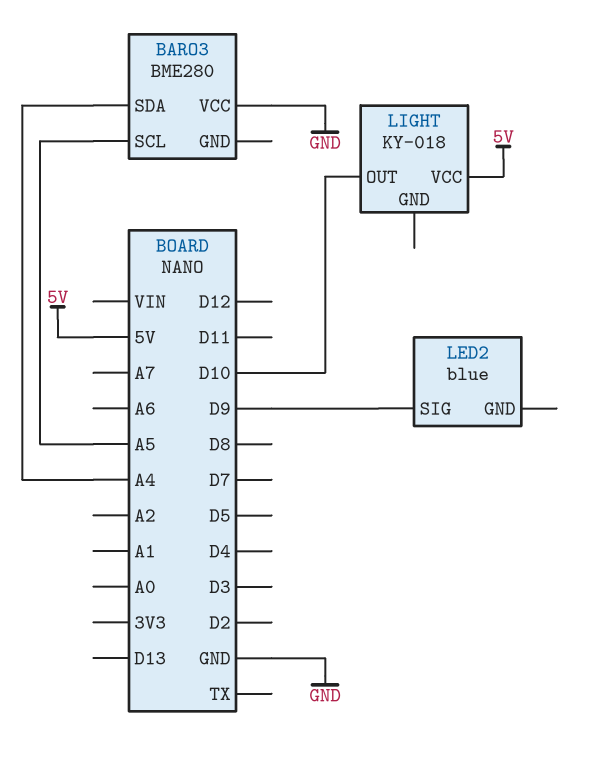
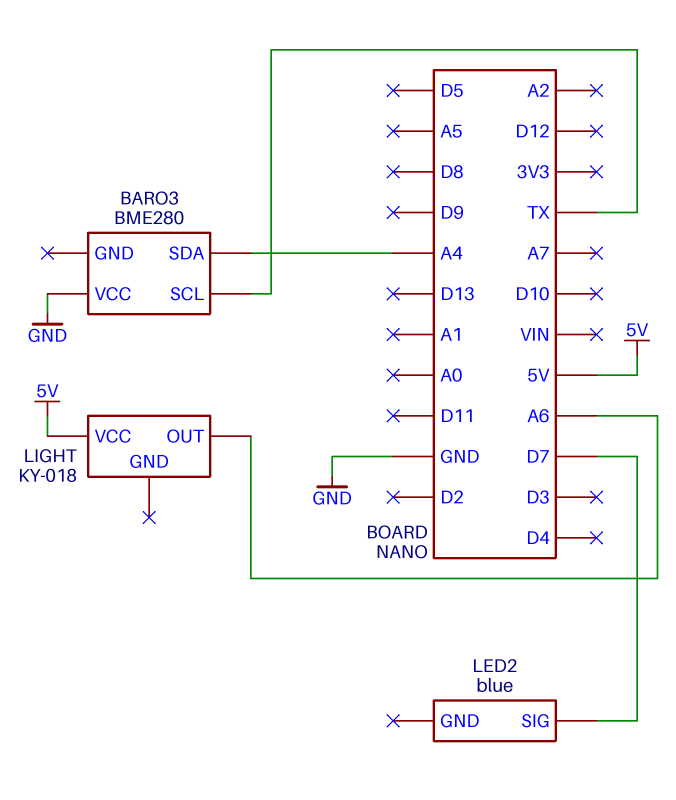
BARO3 pin SCL: A5 -> TX
LED2 pin SIG: D9 -> D7
LIGHT pin OUT: D10 -> A6

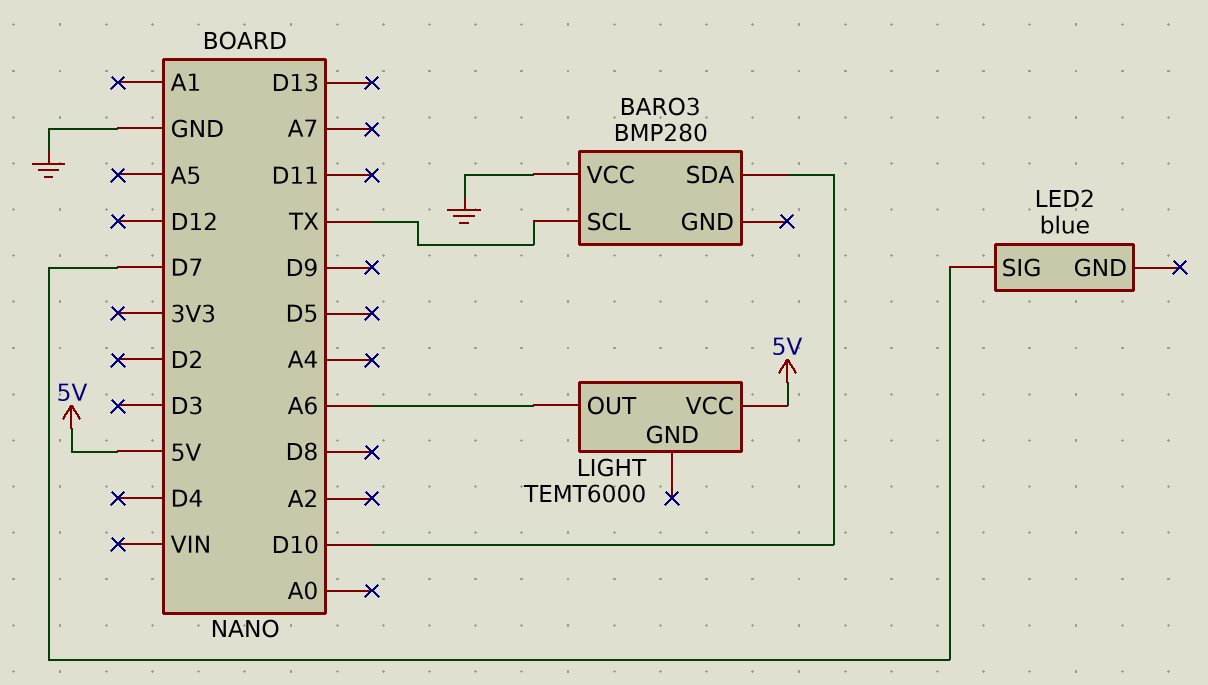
BARO3: BME280 -> BMP280
BARO3 pin SDA: A4 -> D10
LIGHT: KY-018 -> TEMT6000

